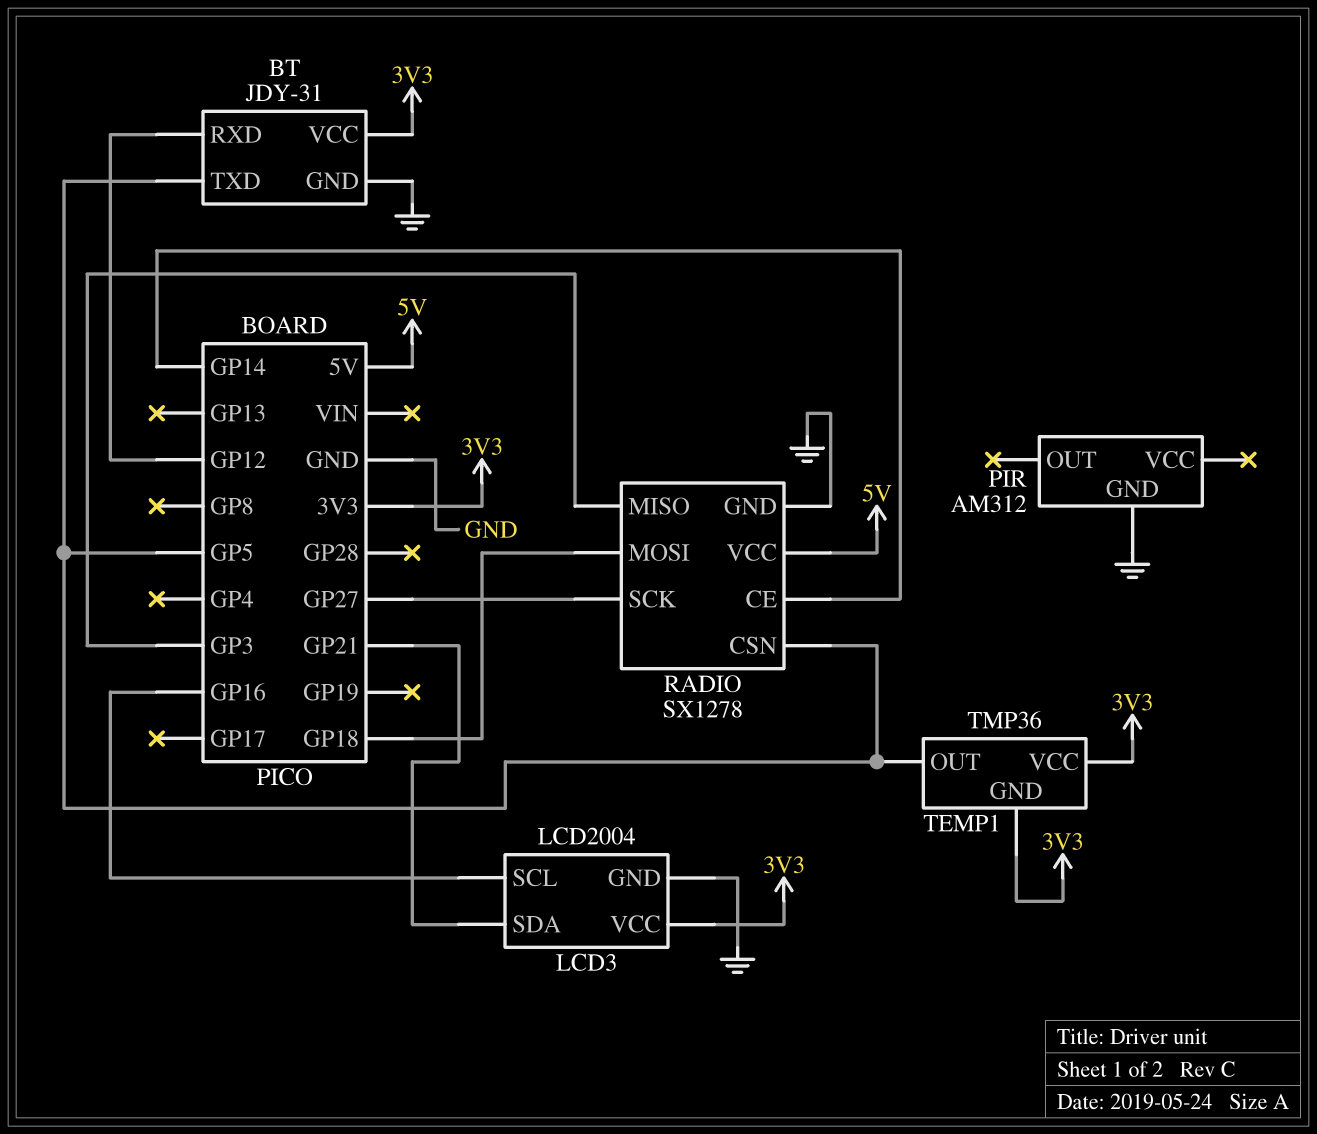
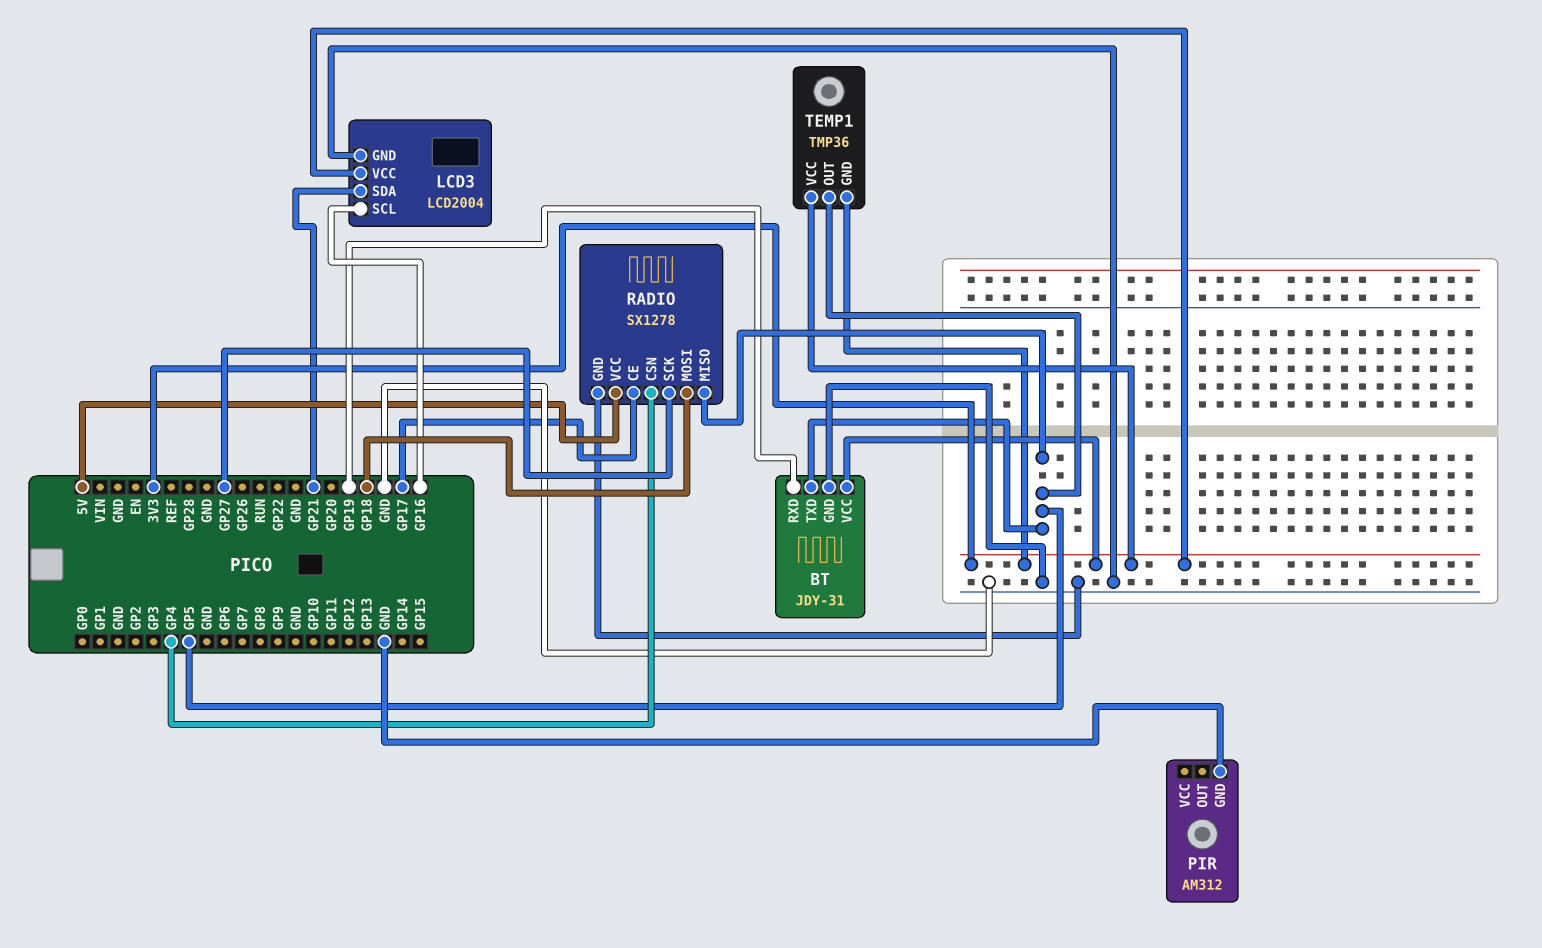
BT pin RXD: GP12 -> GP19
RADIO pin CE: GP14 -> GP17
RADIO pin CSN: GP5 -> GP4
RADIO pin MISO: GP3 -> GP5

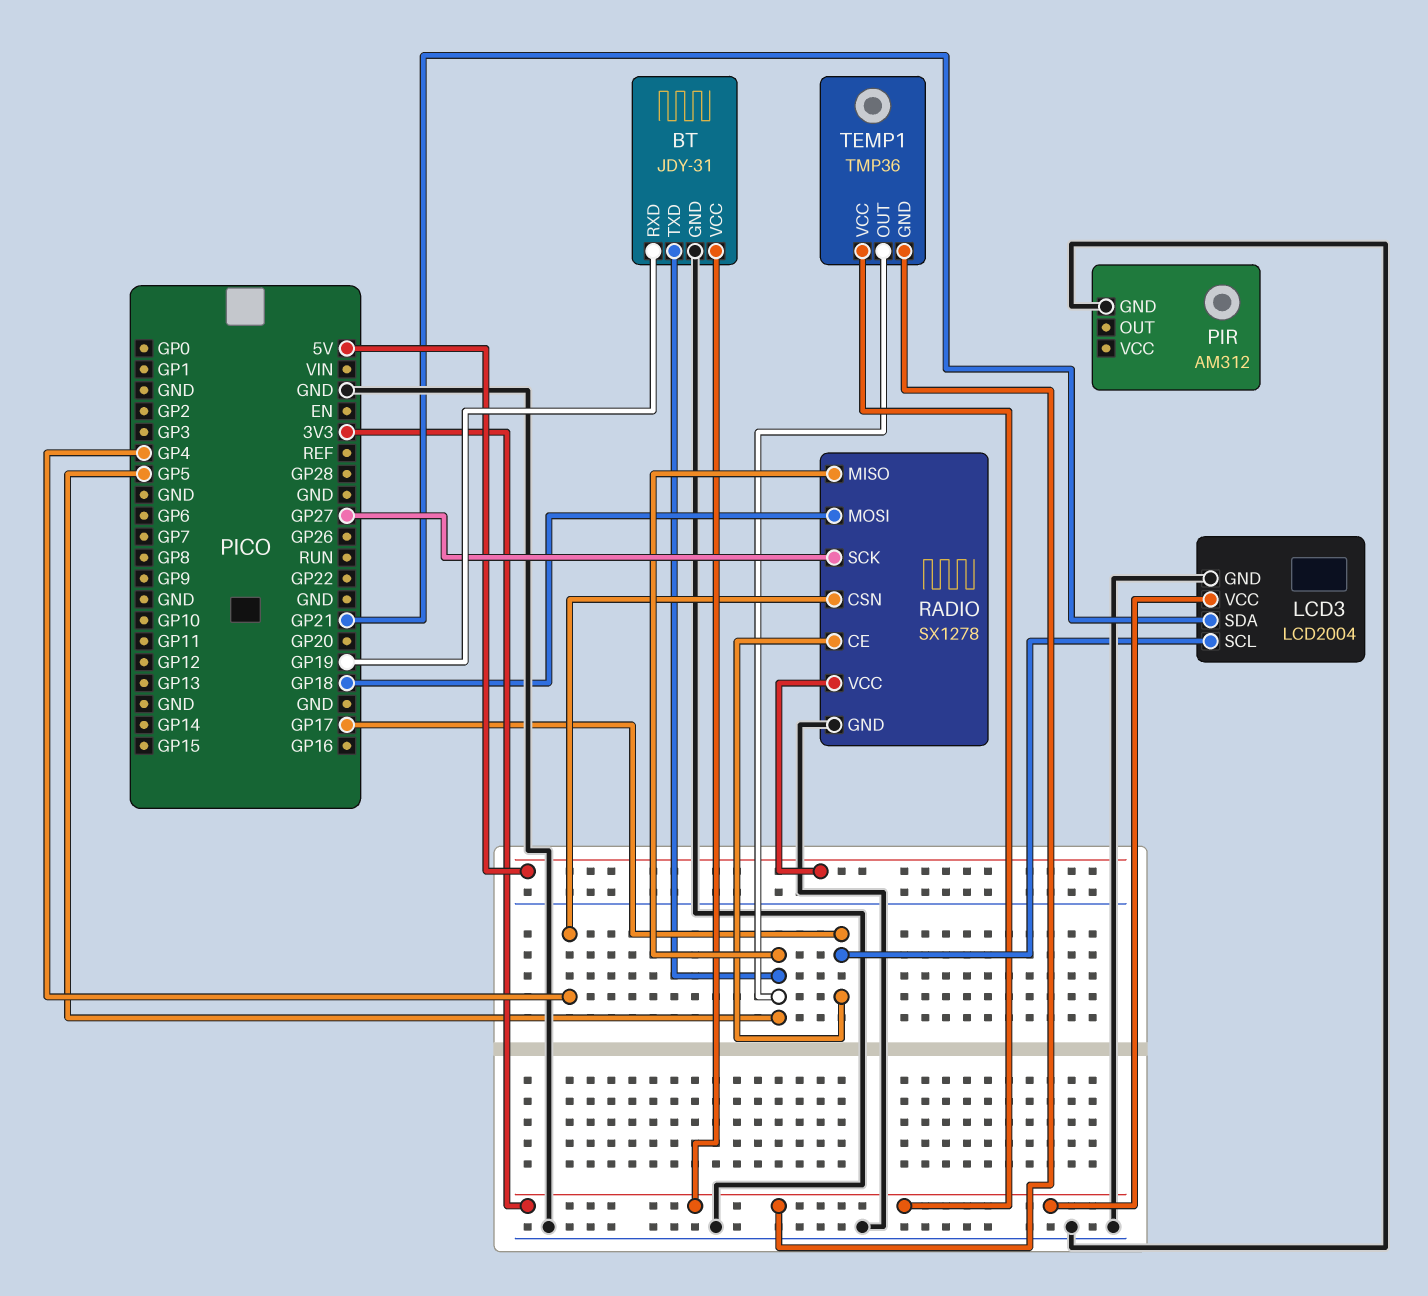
LCD3 pin SCL: GP16 -> GP17

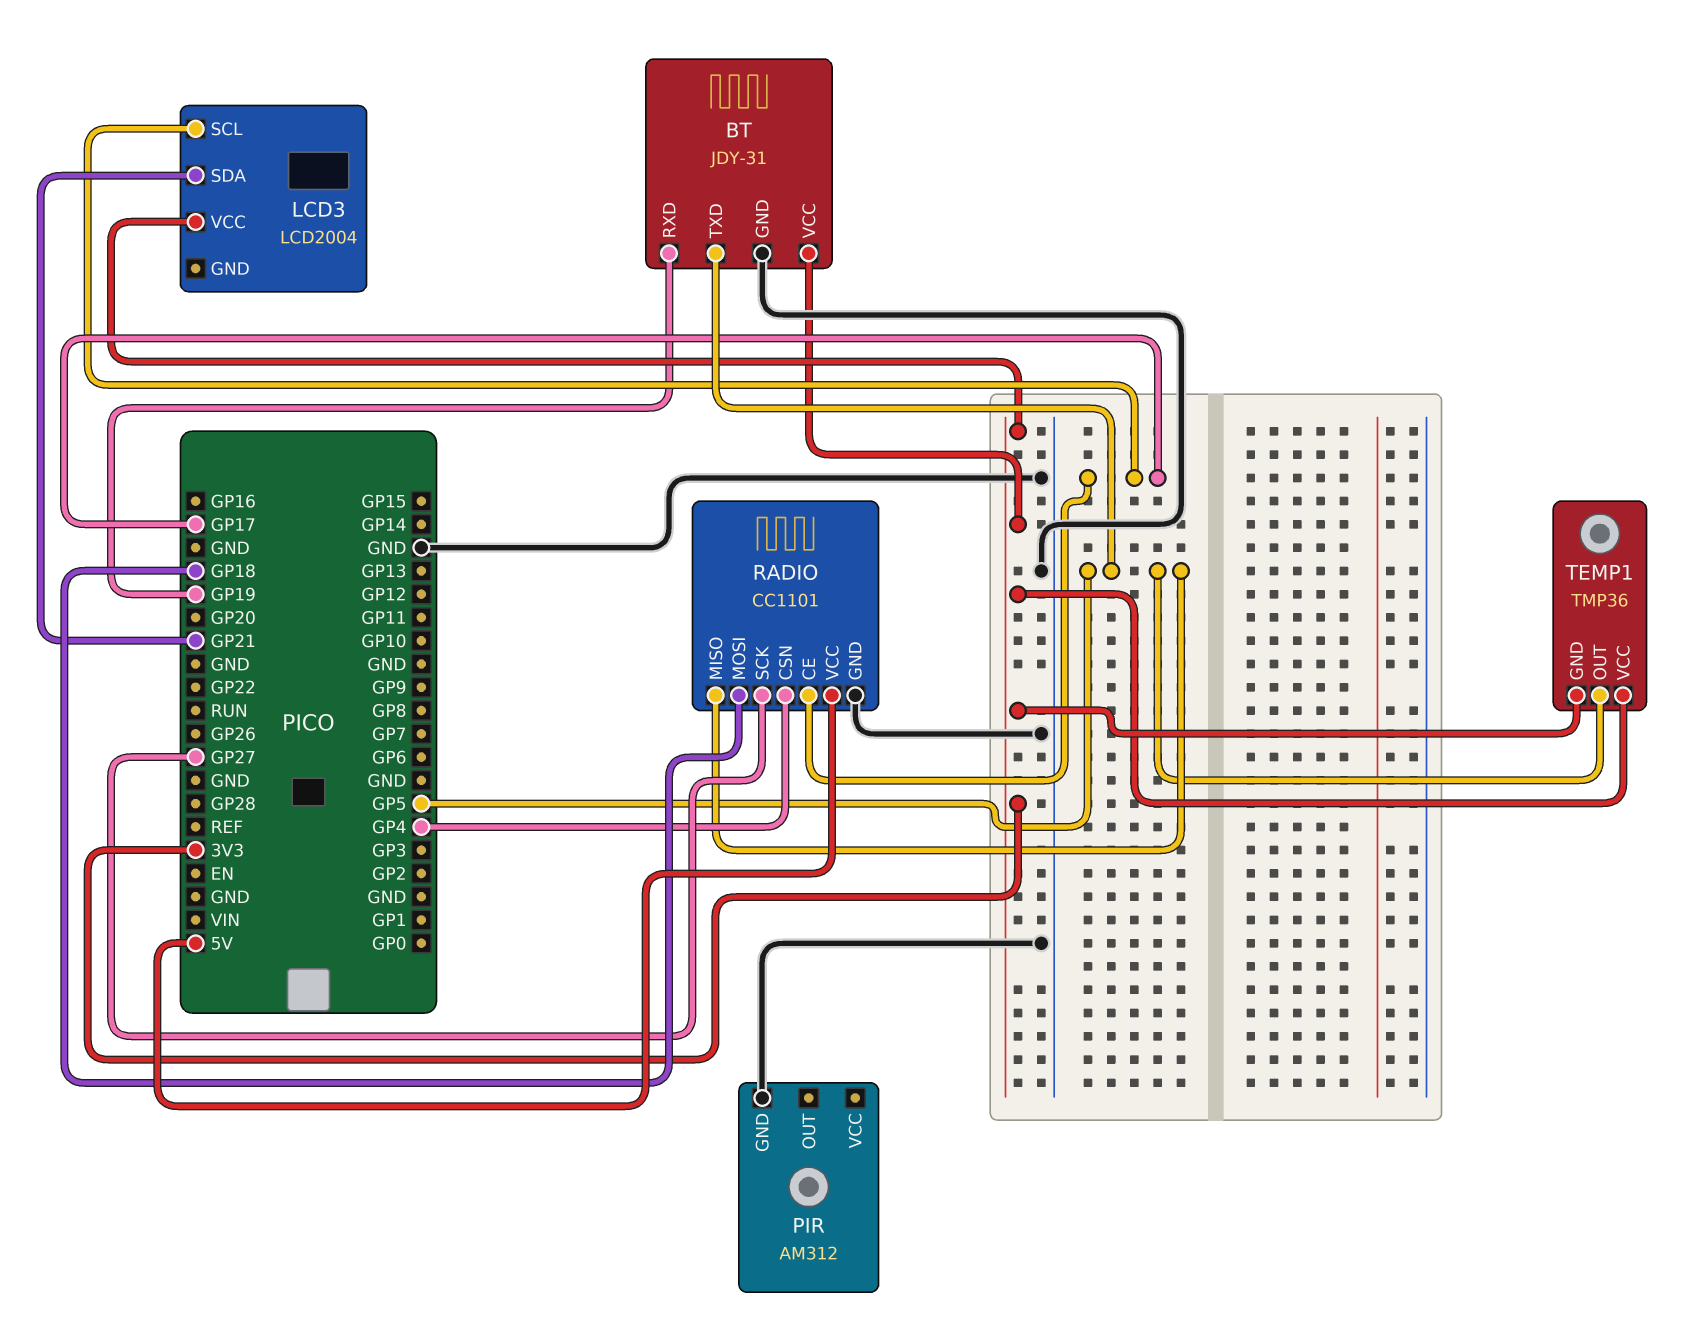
LCD3 pin GND: GND -> none
RADIO: SX1278 -> CC1101

